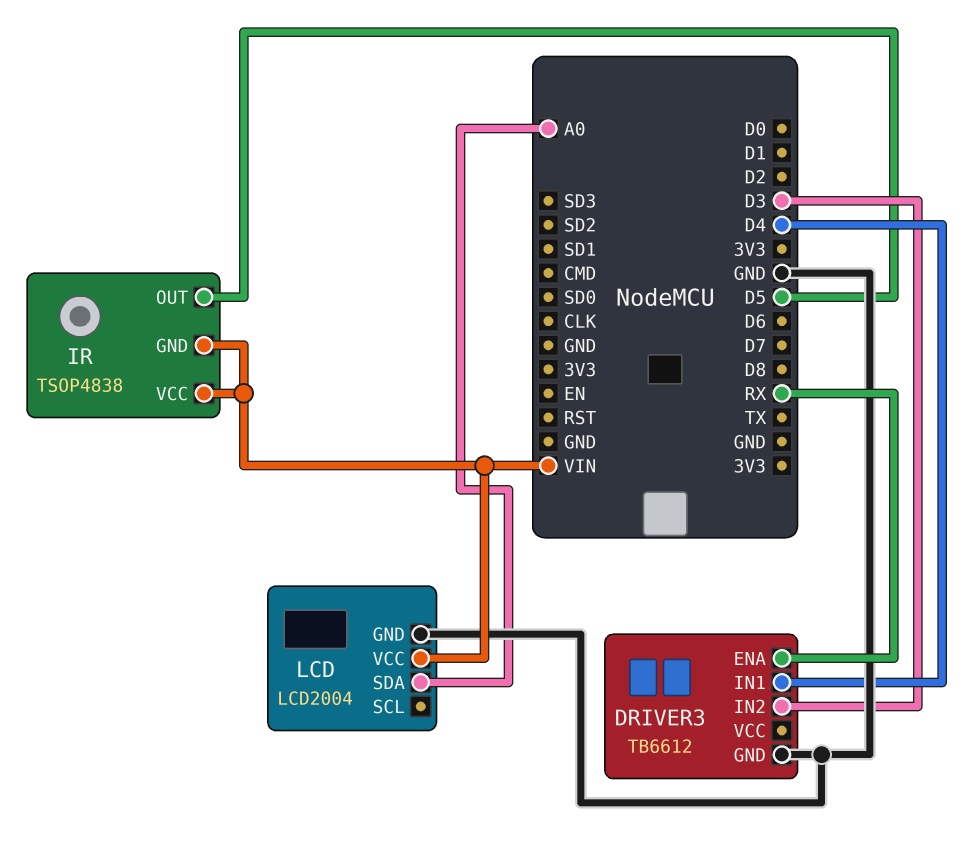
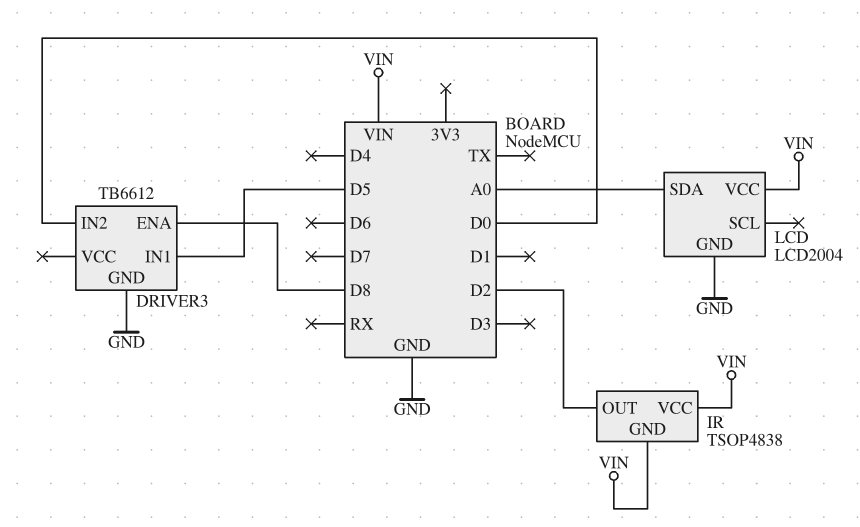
DRIVER3 pin ENA: RX -> D8
DRIVER3 pin IN1: D4 -> D5
DRIVER3 pin IN2: D3 -> D0
IR pin OUT: D5 -> D2

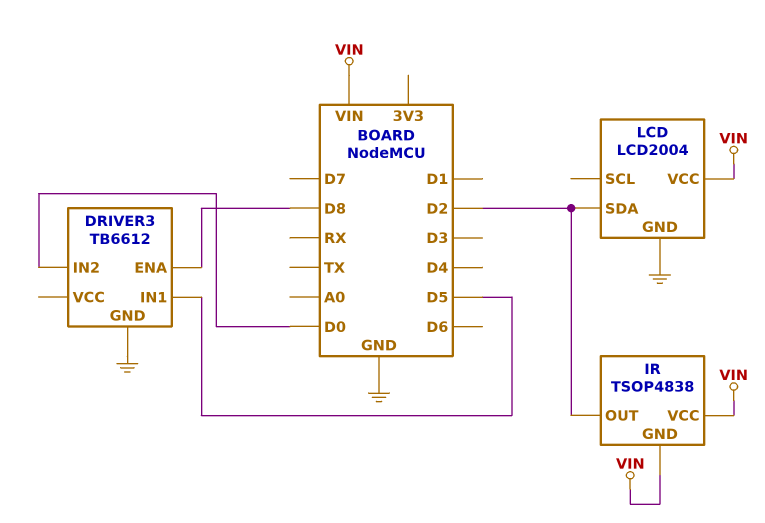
LCD pin SDA: A0 -> D2

